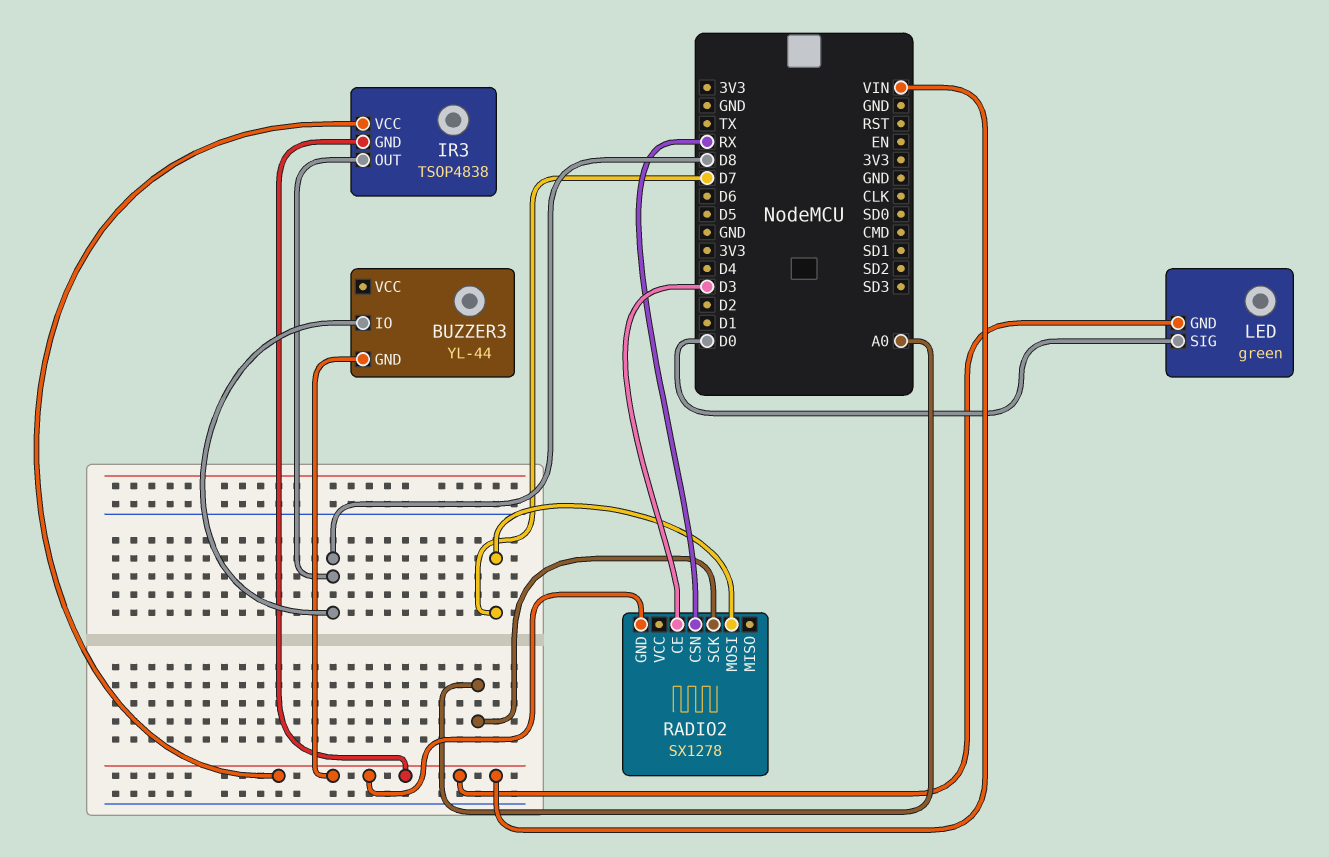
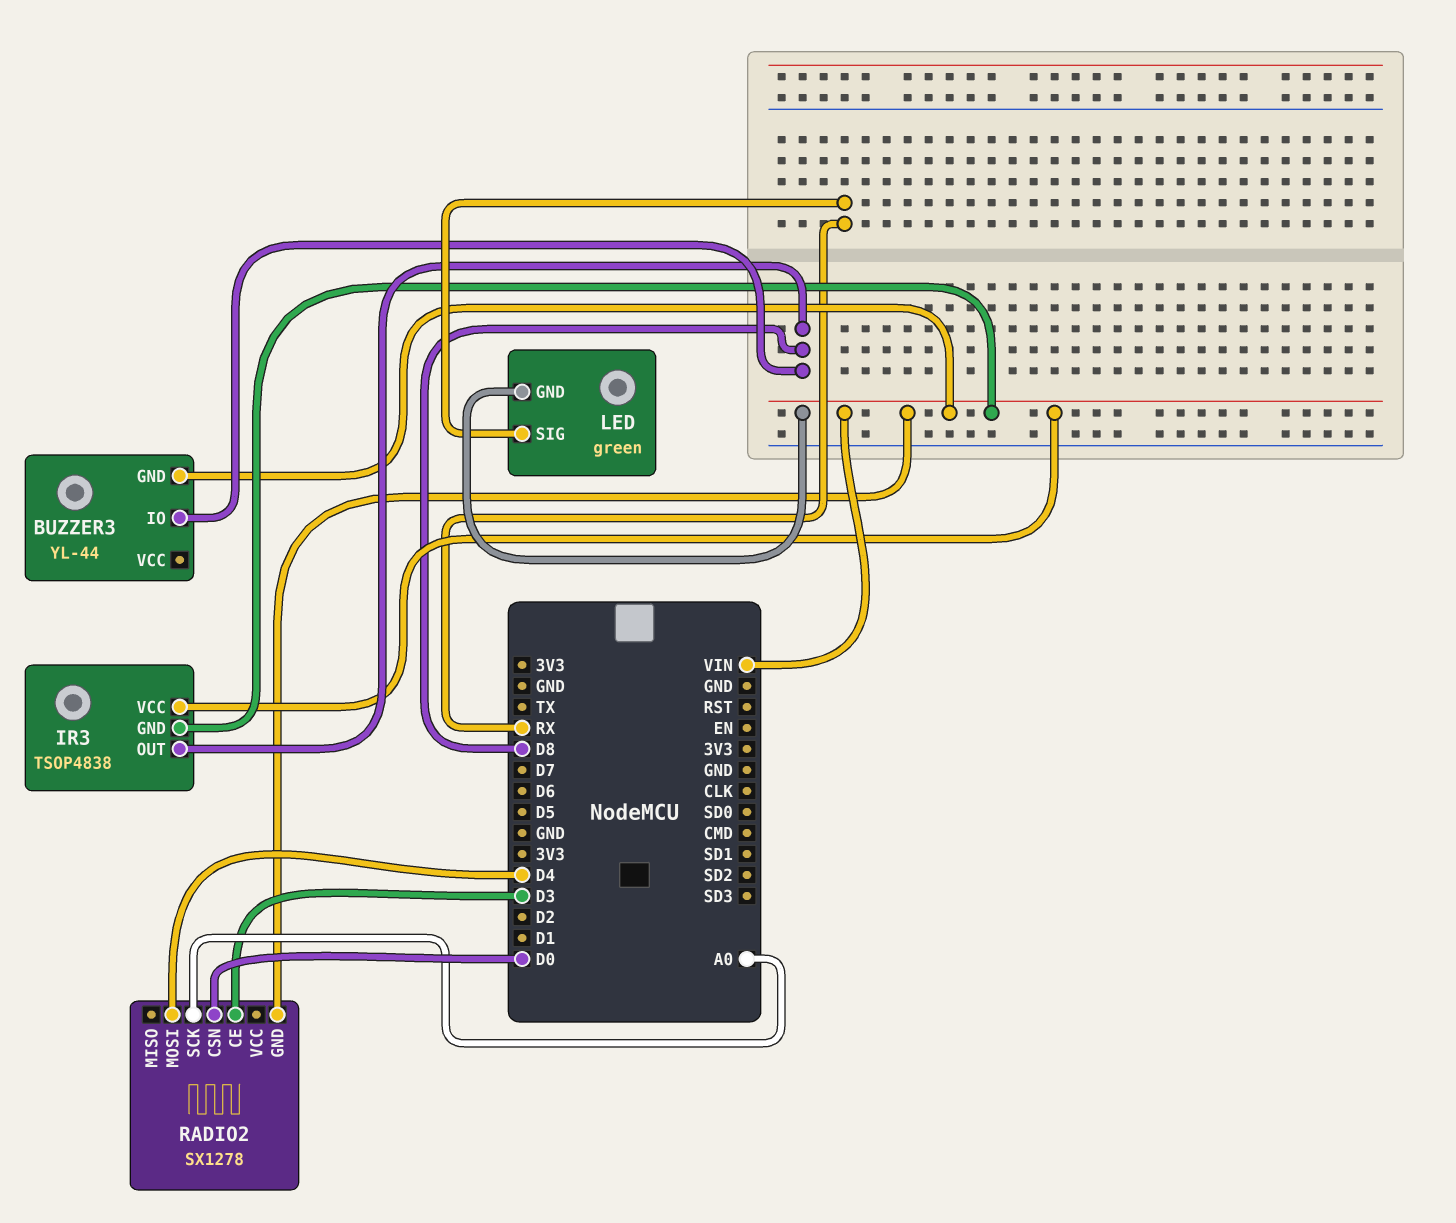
LED pin SIG: D0 -> RX
RADIO2 pin CSN: RX -> D0
RADIO2 pin MOSI: D7 -> D4

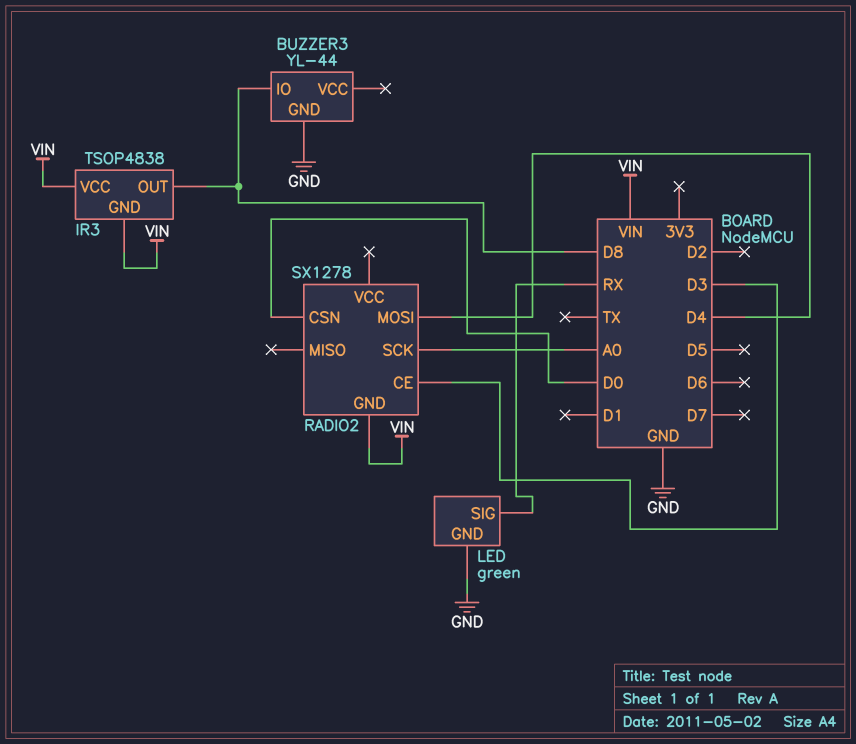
BUZZER3 pin GND: VIN -> GND
LED pin GND: VIN -> GND

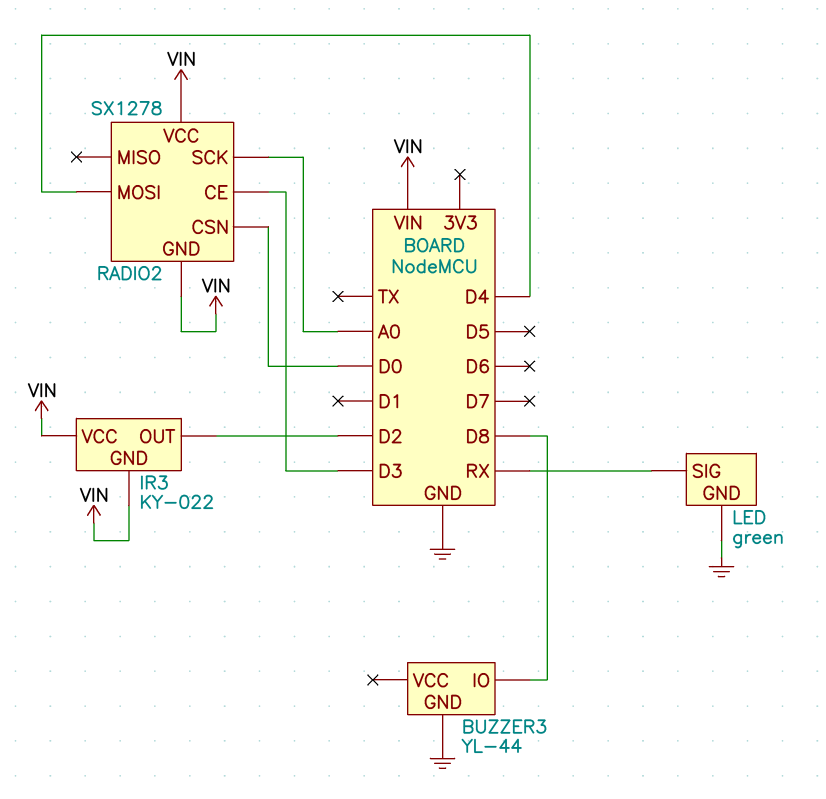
IR3: TSOP4838 -> KY-022
IR3 pin OUT: D8 -> D2
RADIO2 pin VCC: none -> VIN

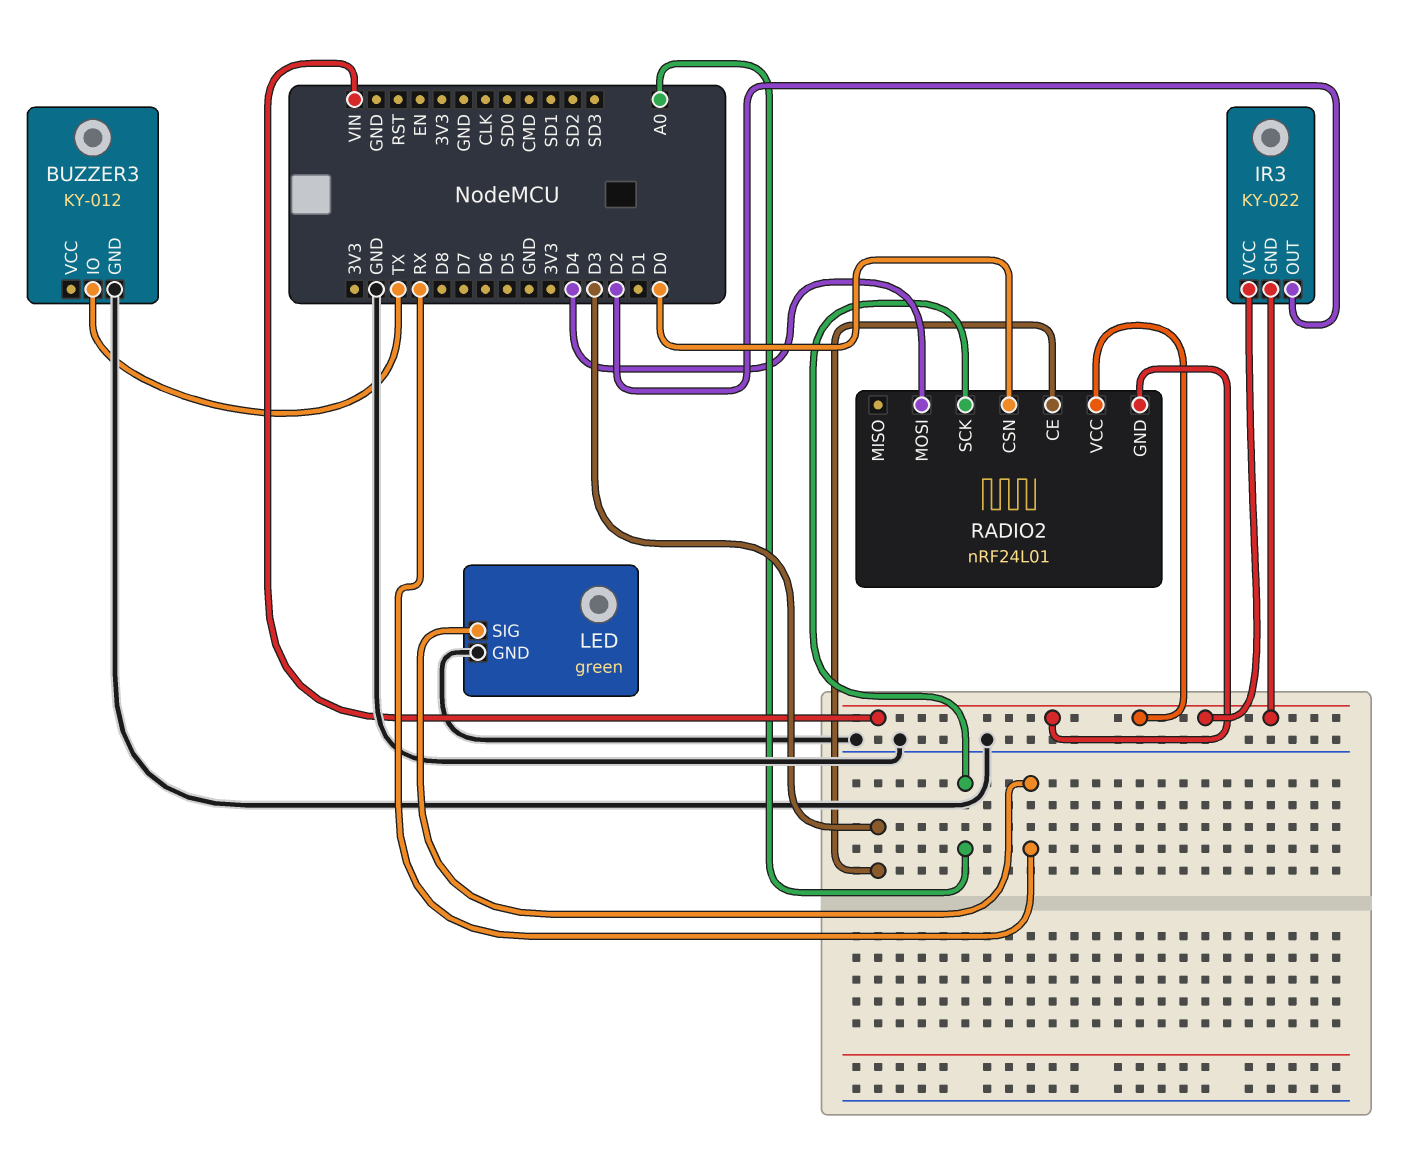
BUZZER3: YL-44 -> KY-012
BUZZER3 pin IO: D8 -> TX
RADIO2: SX1278 -> nRF24L01

